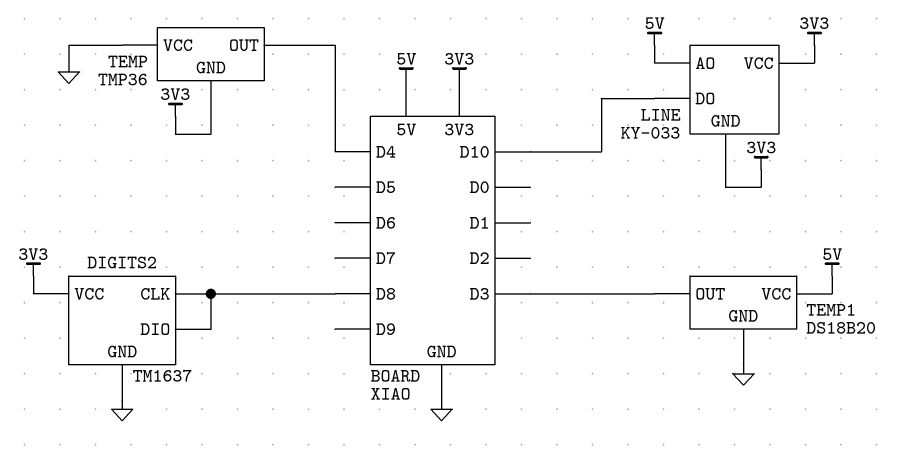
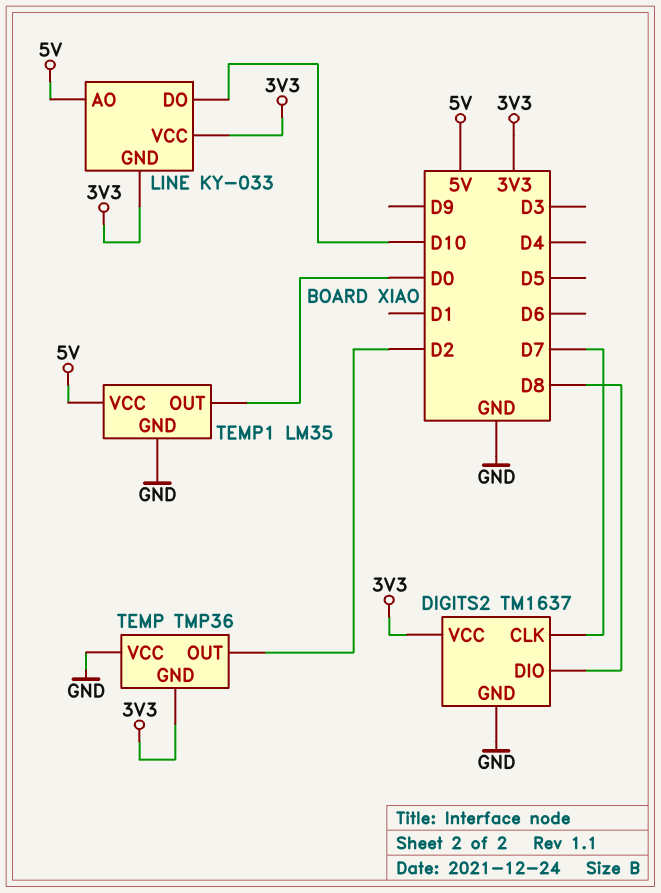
DIGITS2 pin CLK: D8 -> D7
TEMP pin OUT: D4 -> D2
TEMP1: DS18B20 -> LM35
TEMP1 pin OUT: D3 -> D0

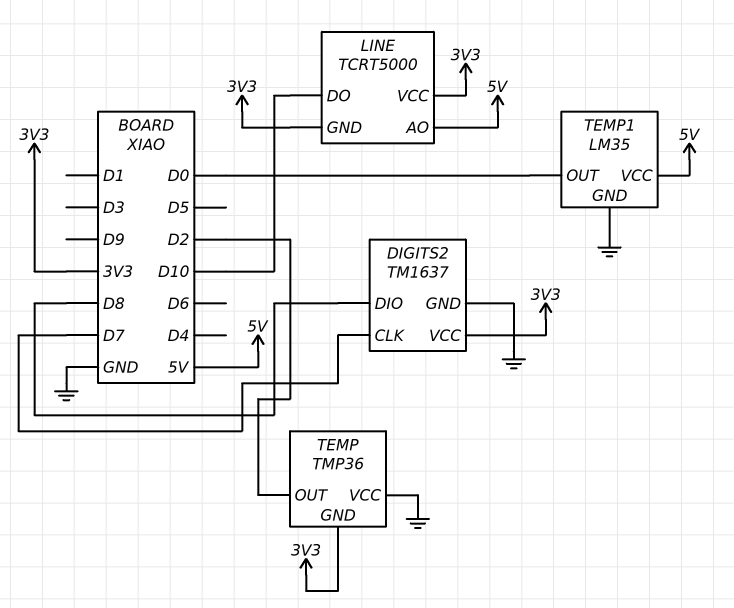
LINE: KY-033 -> TCRT5000

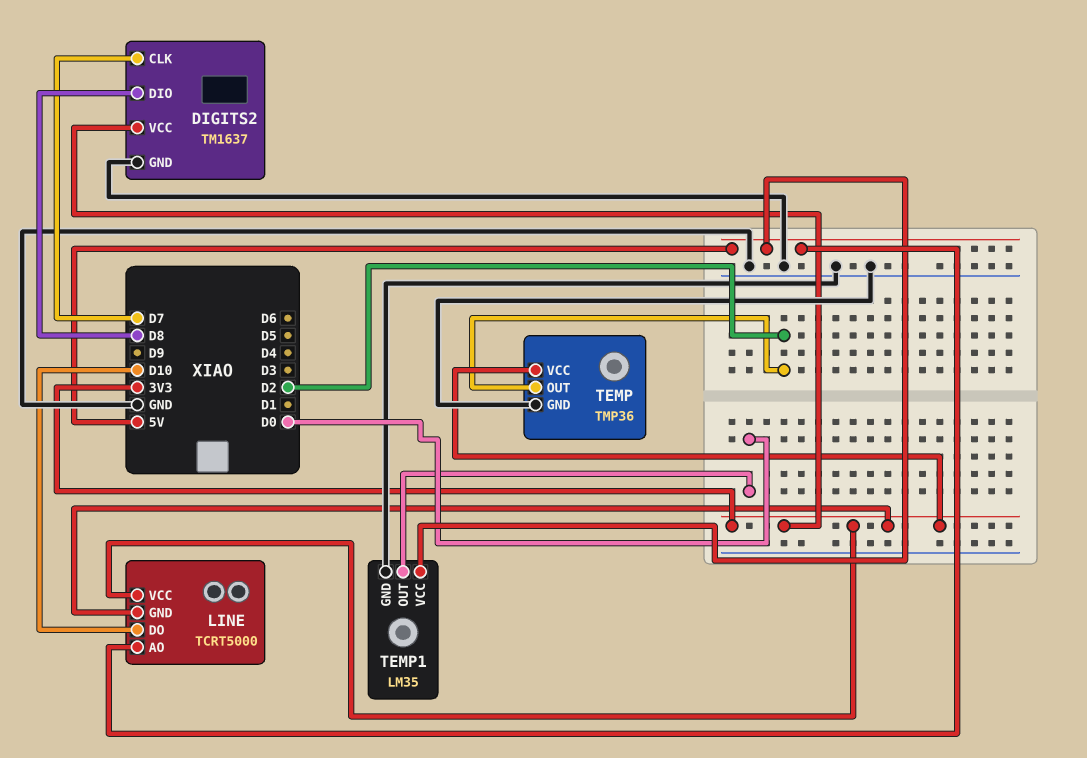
TEMP pin GND: 3V3 -> GND
TEMP pin VCC: GND -> 3V3

